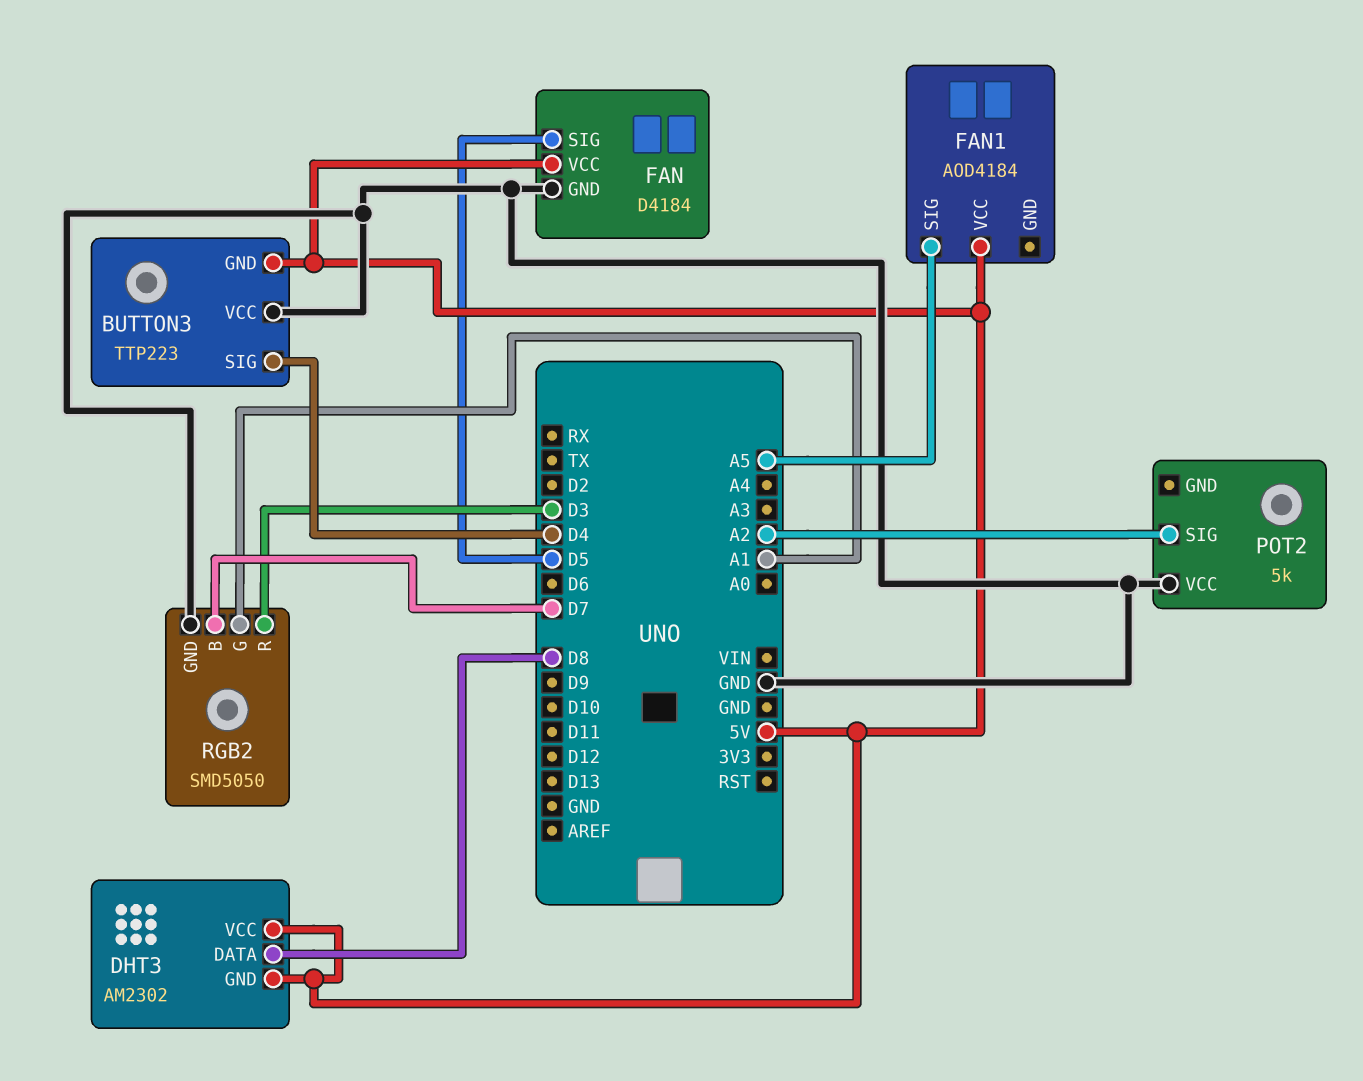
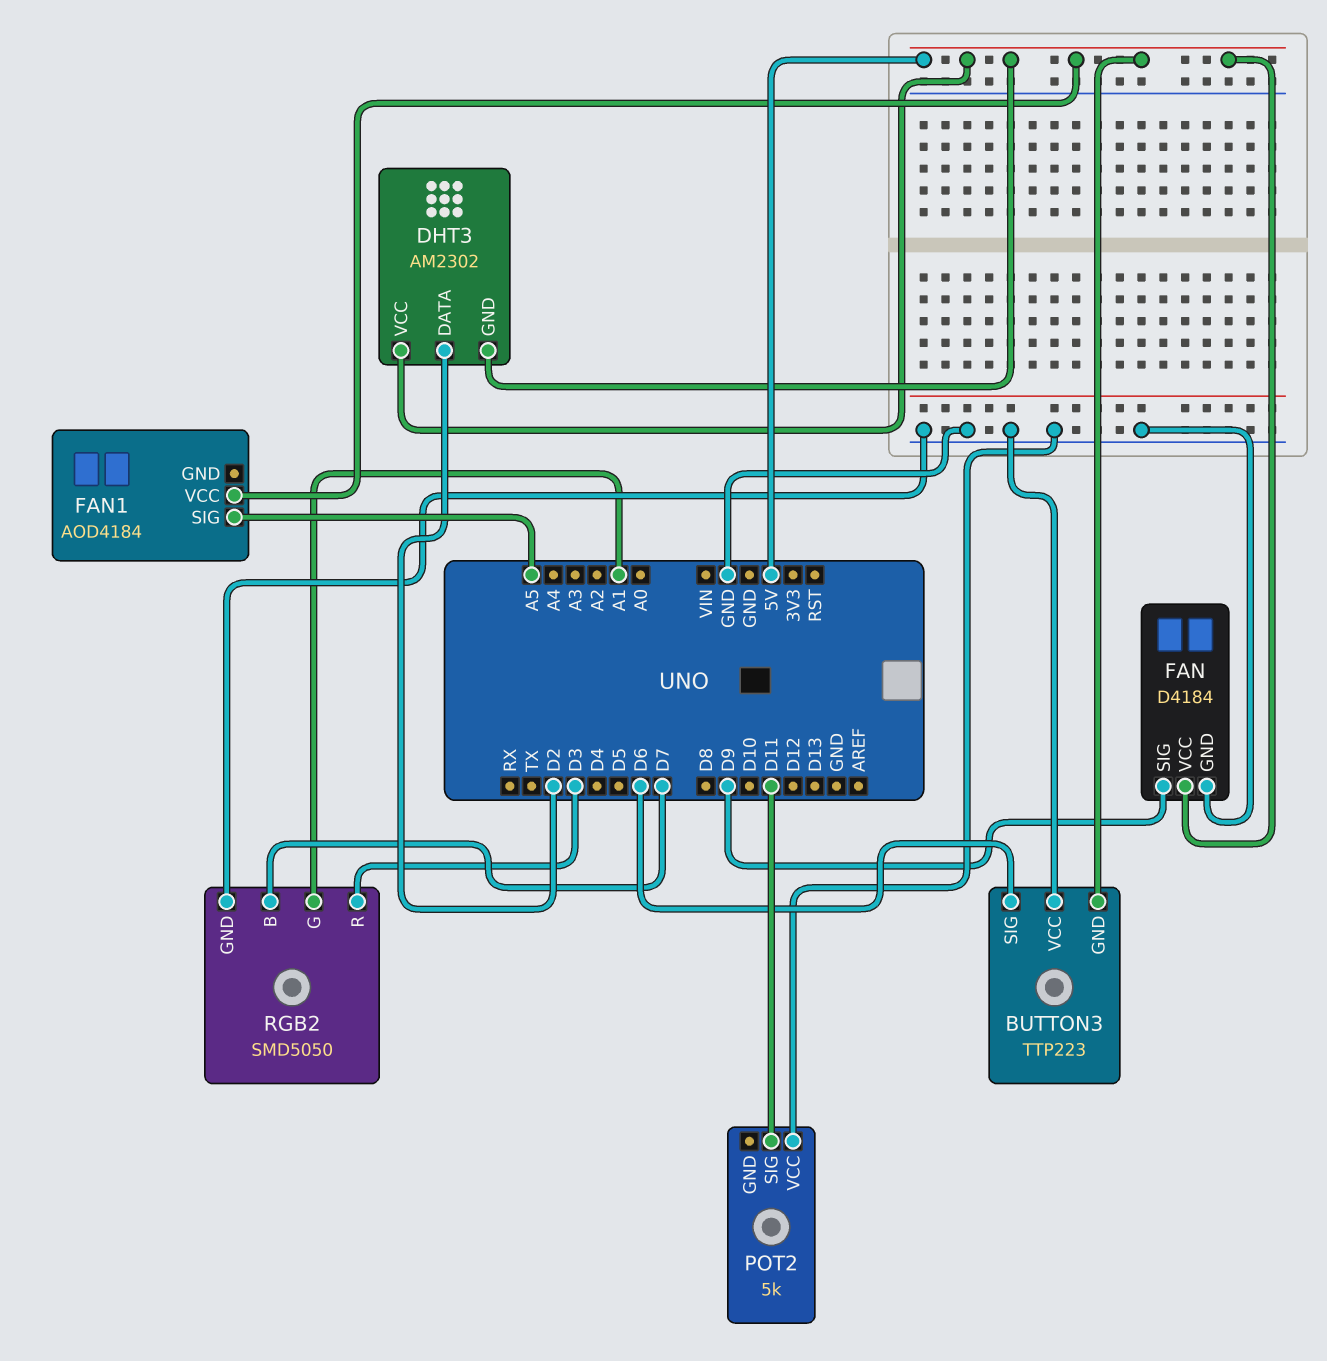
BUTTON3 pin SIG: D4 -> D6
DHT3 pin DATA: D8 -> D2
FAN pin SIG: D5 -> D9
POT2 pin SIG: A2 -> D11

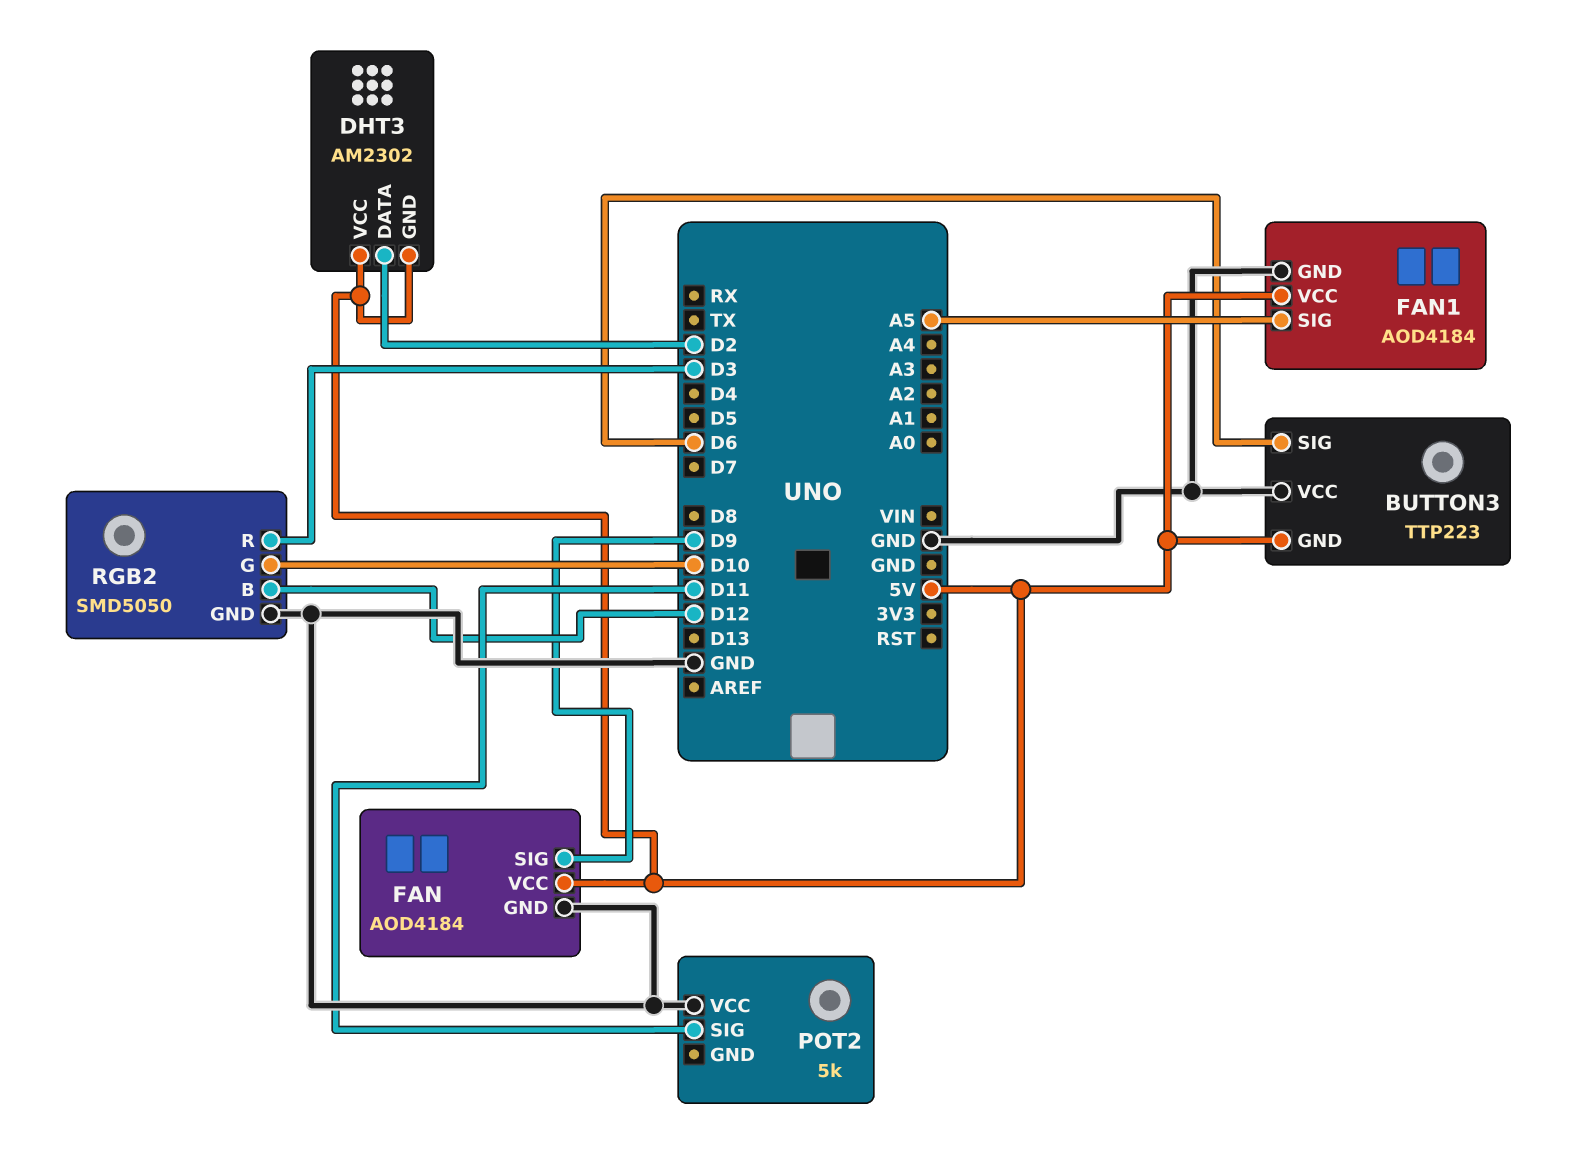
FAN: D4184 -> AOD4184
FAN1 pin GND: none -> GND
RGB2 pin B: D7 -> D12
RGB2 pin G: A1 -> D10

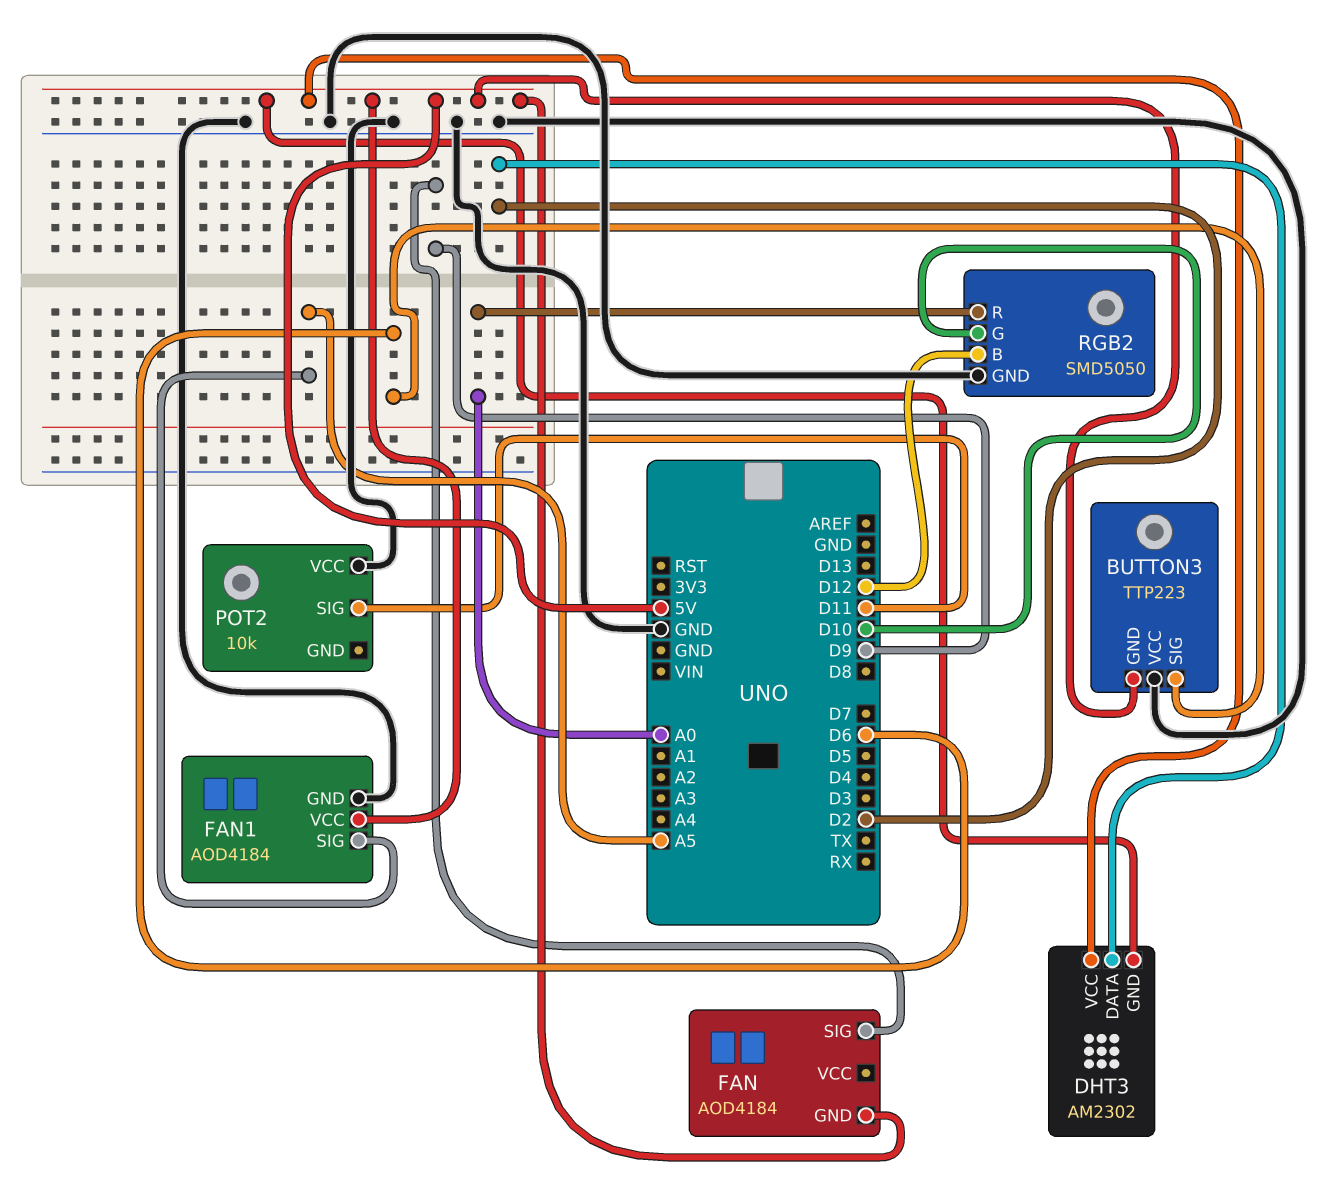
FAN pin GND: GND -> 5V
FAN pin VCC: 5V -> none
POT2: 5k -> 10k
RGB2 pin R: D3 -> A0

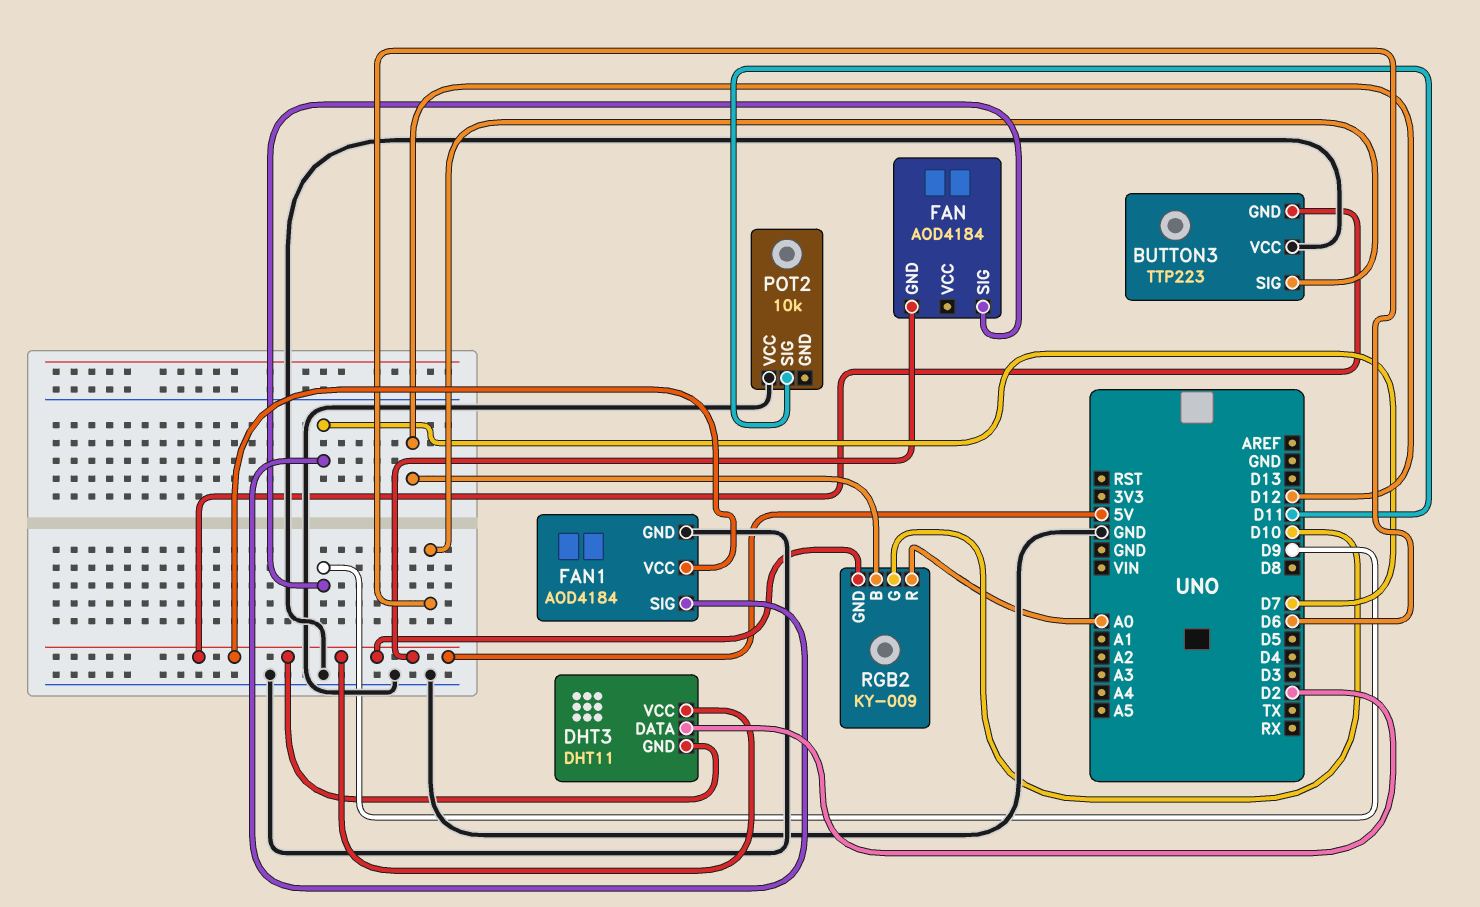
DHT3: AM2302 -> DHT11
FAN1 pin SIG: A5 -> D7
RGB2: SMD5050 -> KY-009
RGB2 pin GND: GND -> 5V

